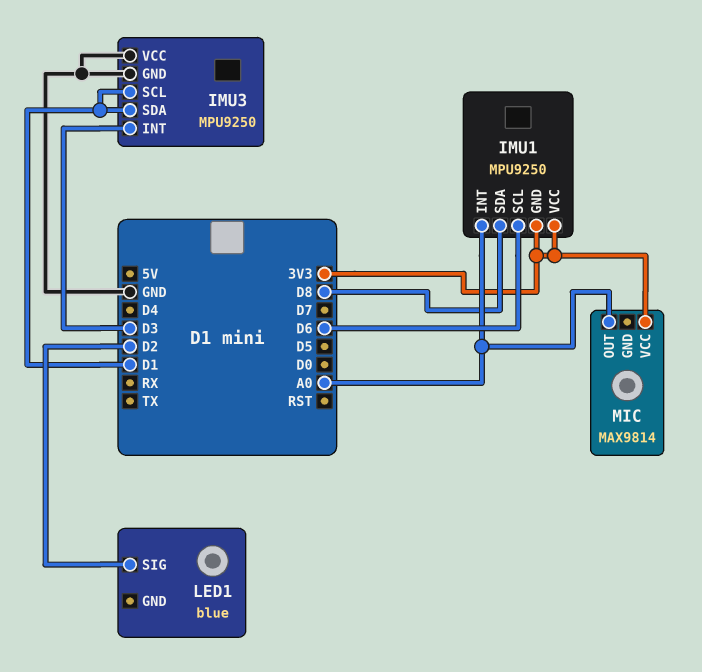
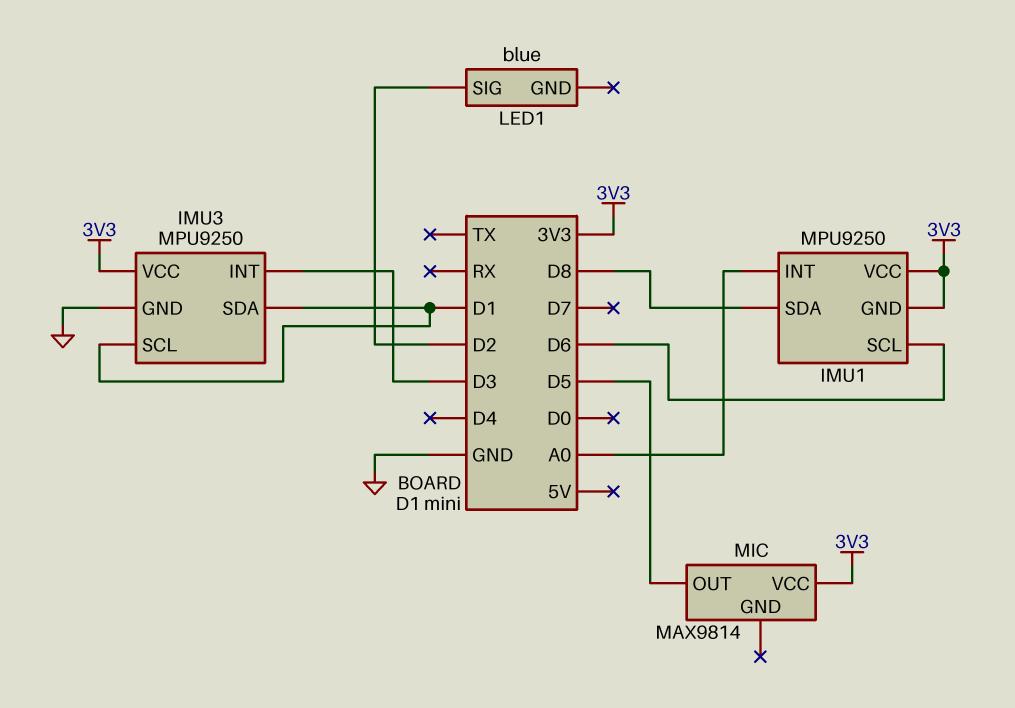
IMU3 pin VCC: GND -> 3V3
MIC pin OUT: A0 -> D5

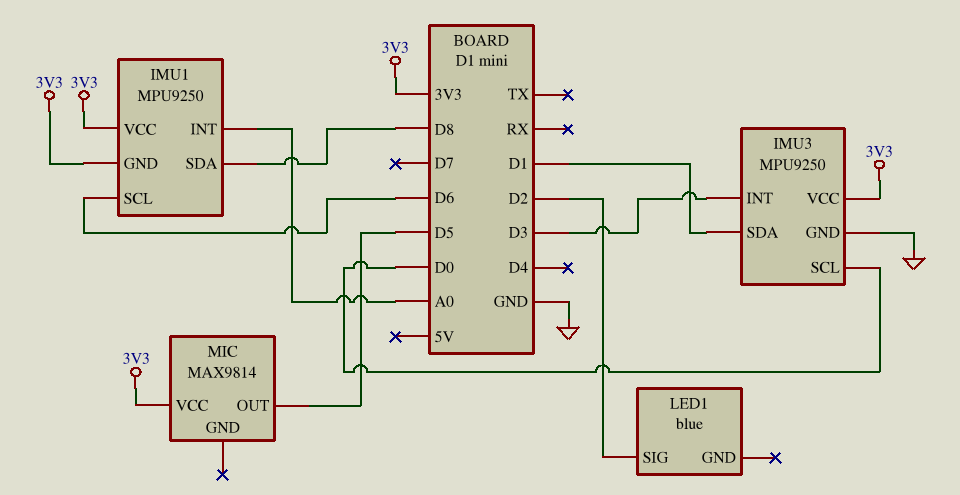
IMU3 pin SCL: D1 -> D0

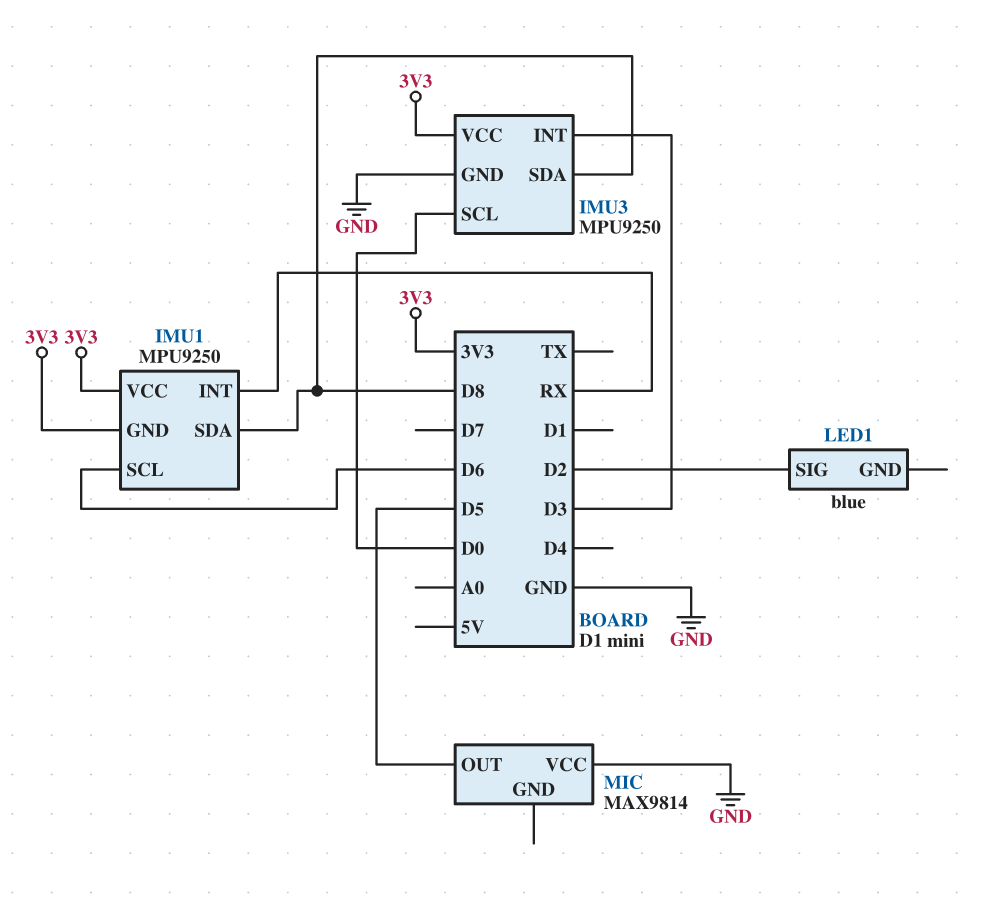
IMU1 pin INT: A0 -> RX
IMU3 pin SDA: D1 -> D8
MIC pin VCC: 3V3 -> GND

